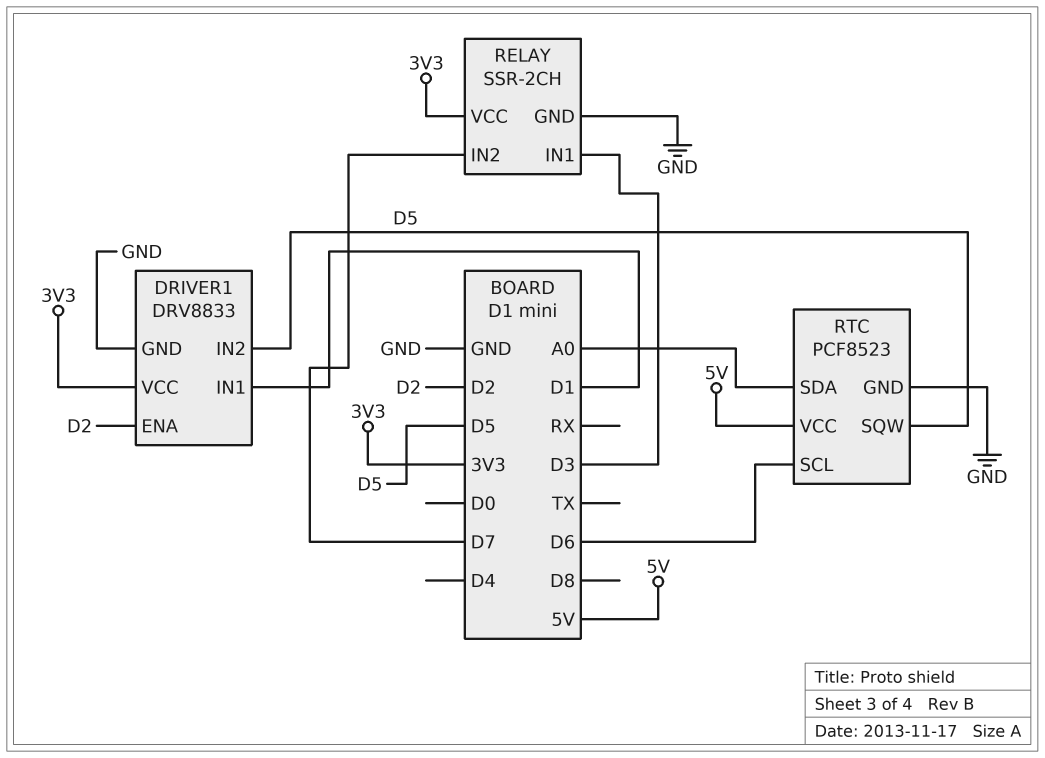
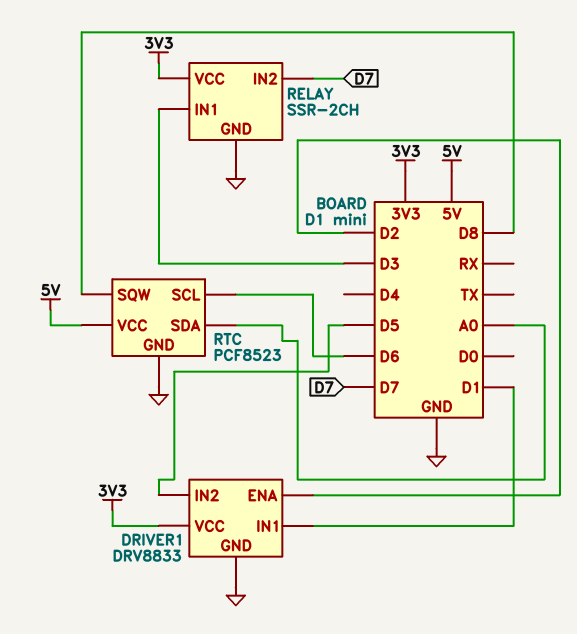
RTC pin SQW: D5 -> D8

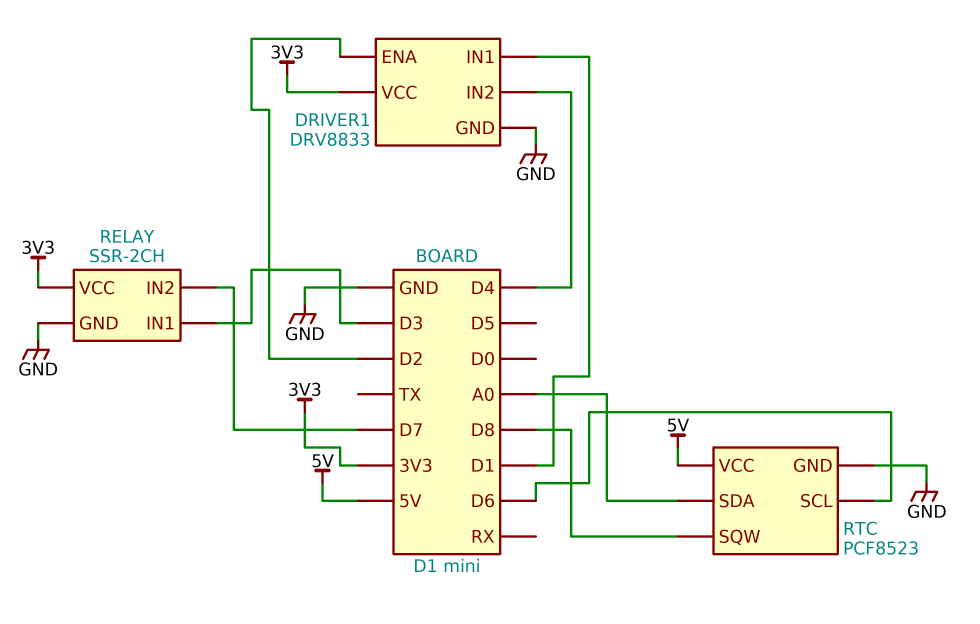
DRIVER1 pin IN2: D5 -> D4

